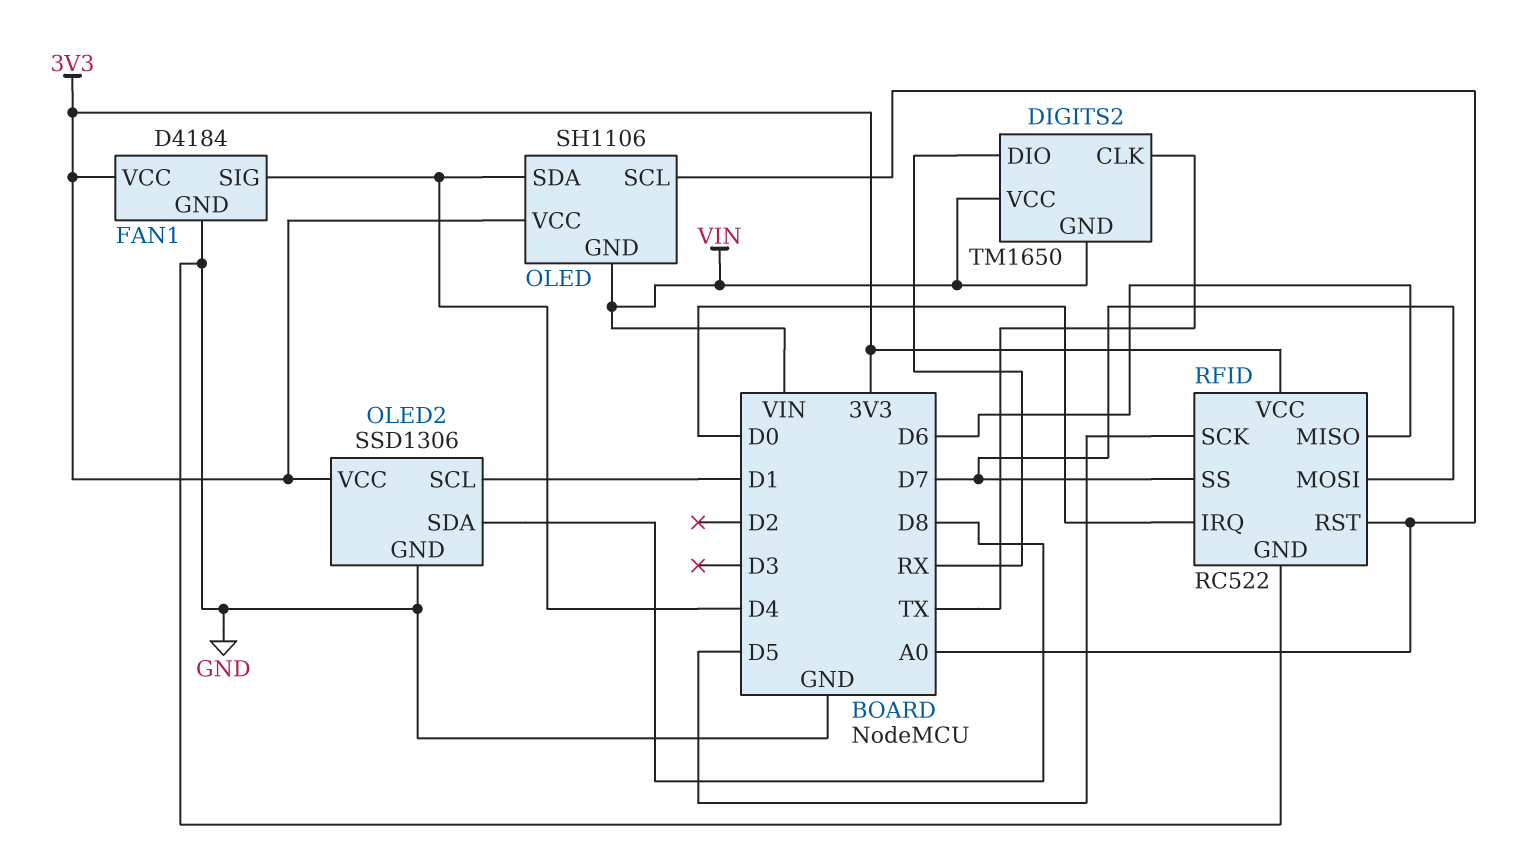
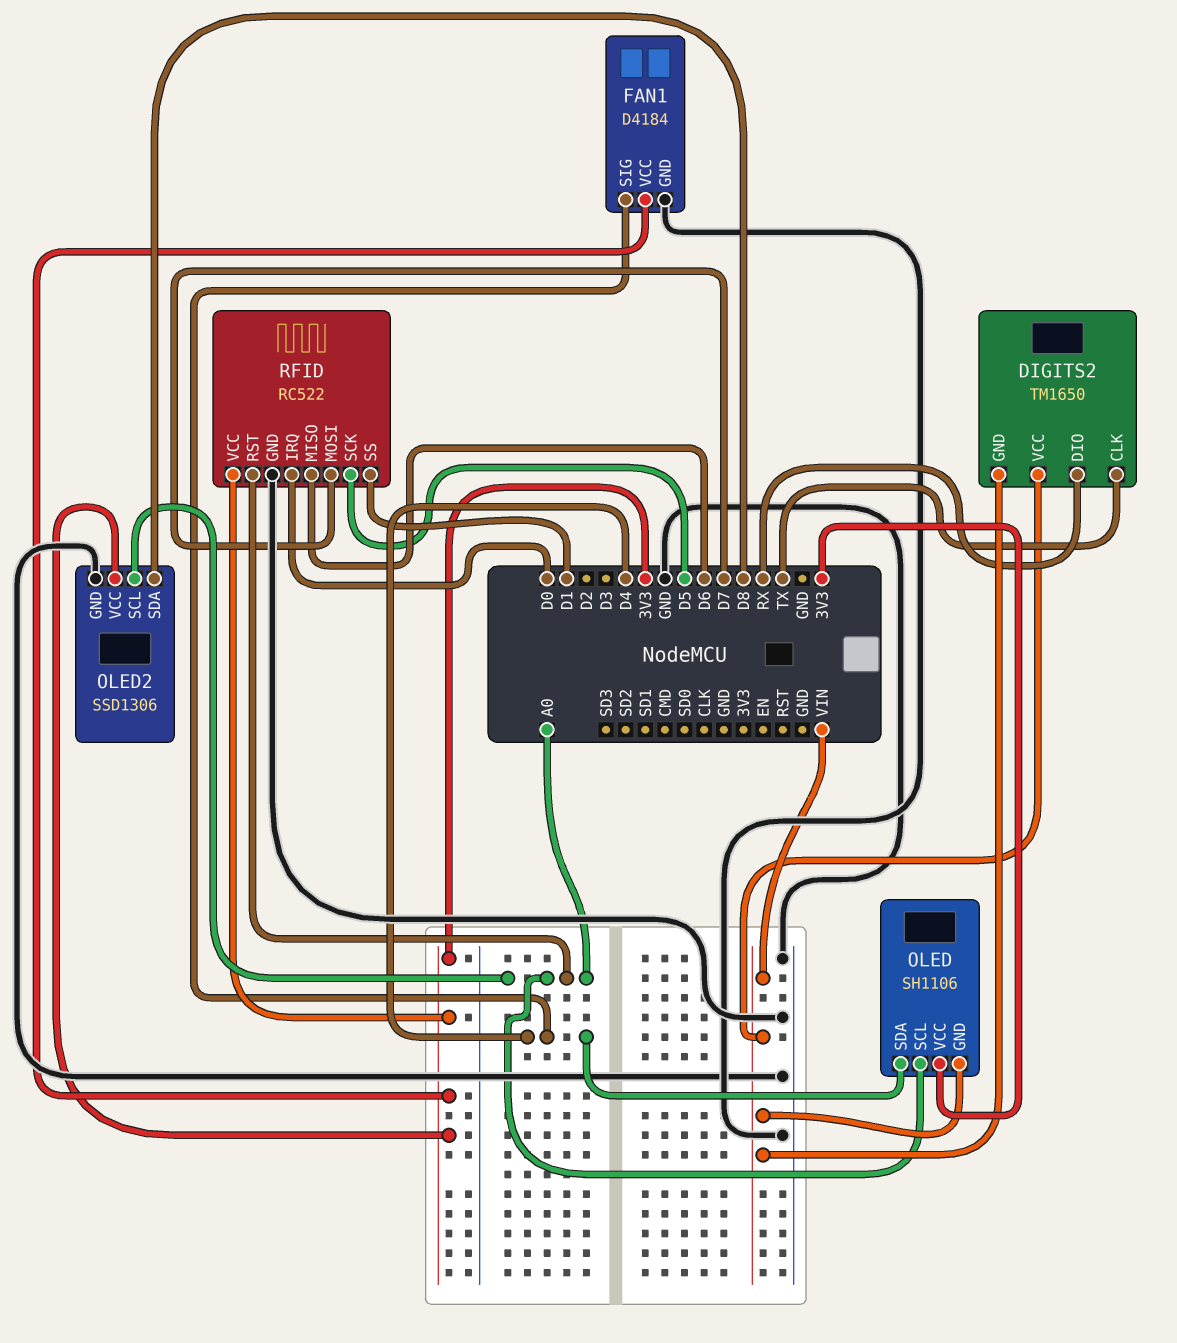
OLED2 pin SCL: D1 -> A0
RFID pin SS: D7 -> D1

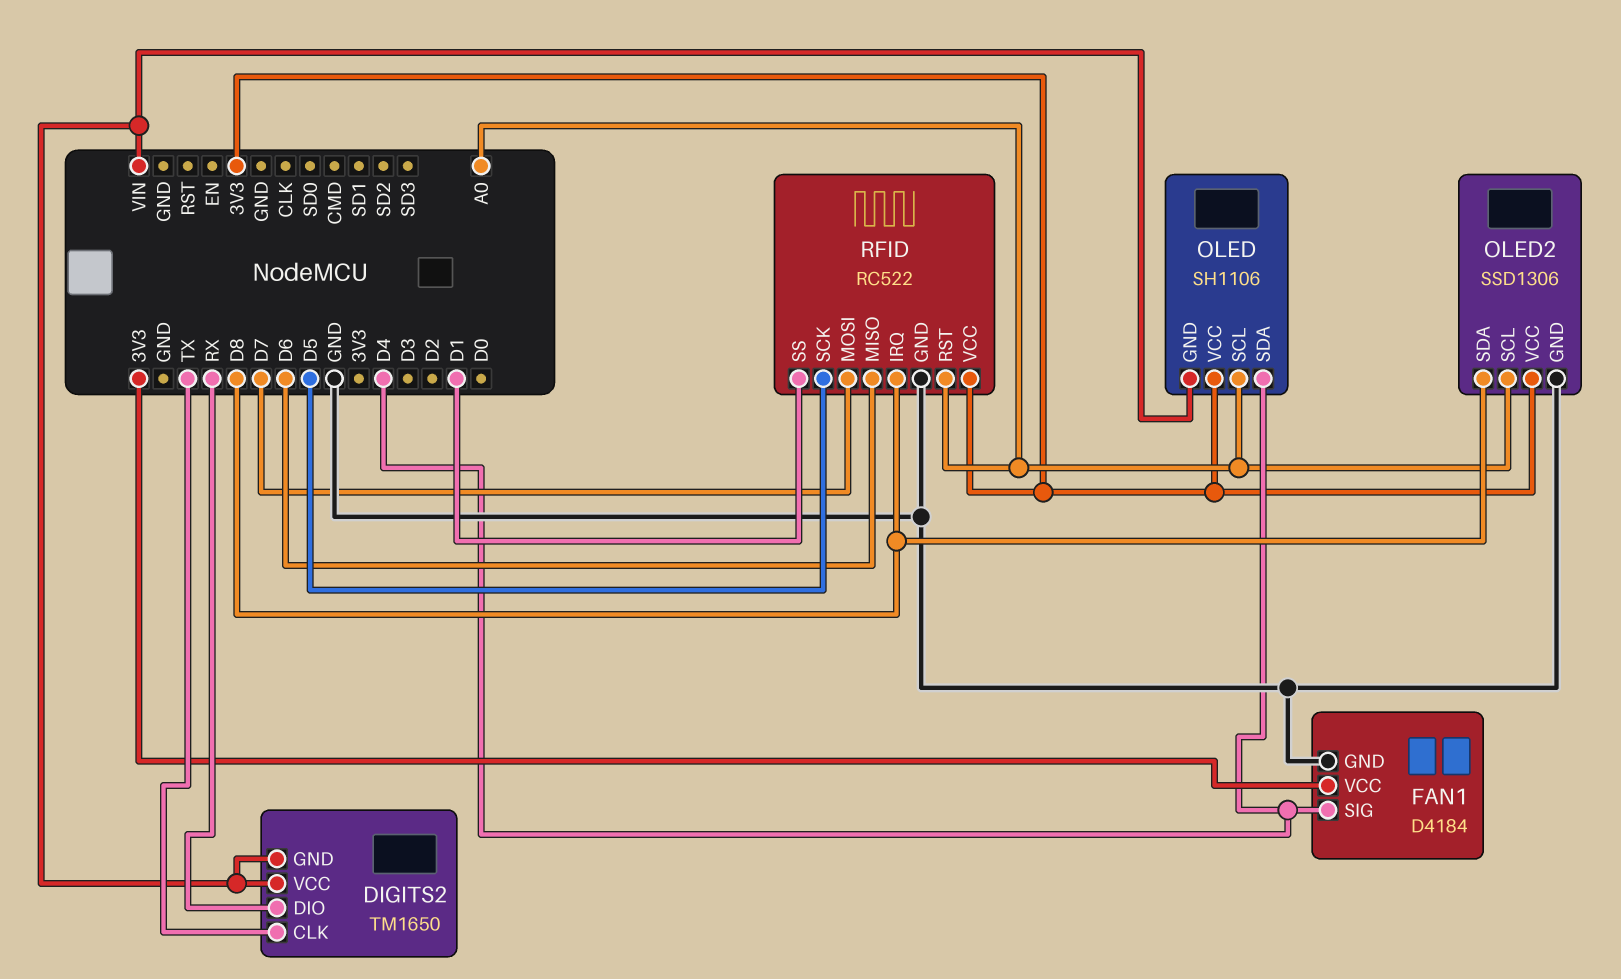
RFID pin IRQ: D0 -> D8

